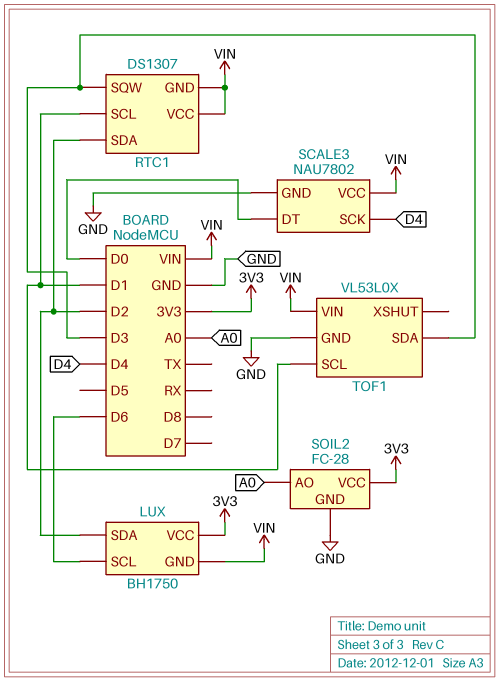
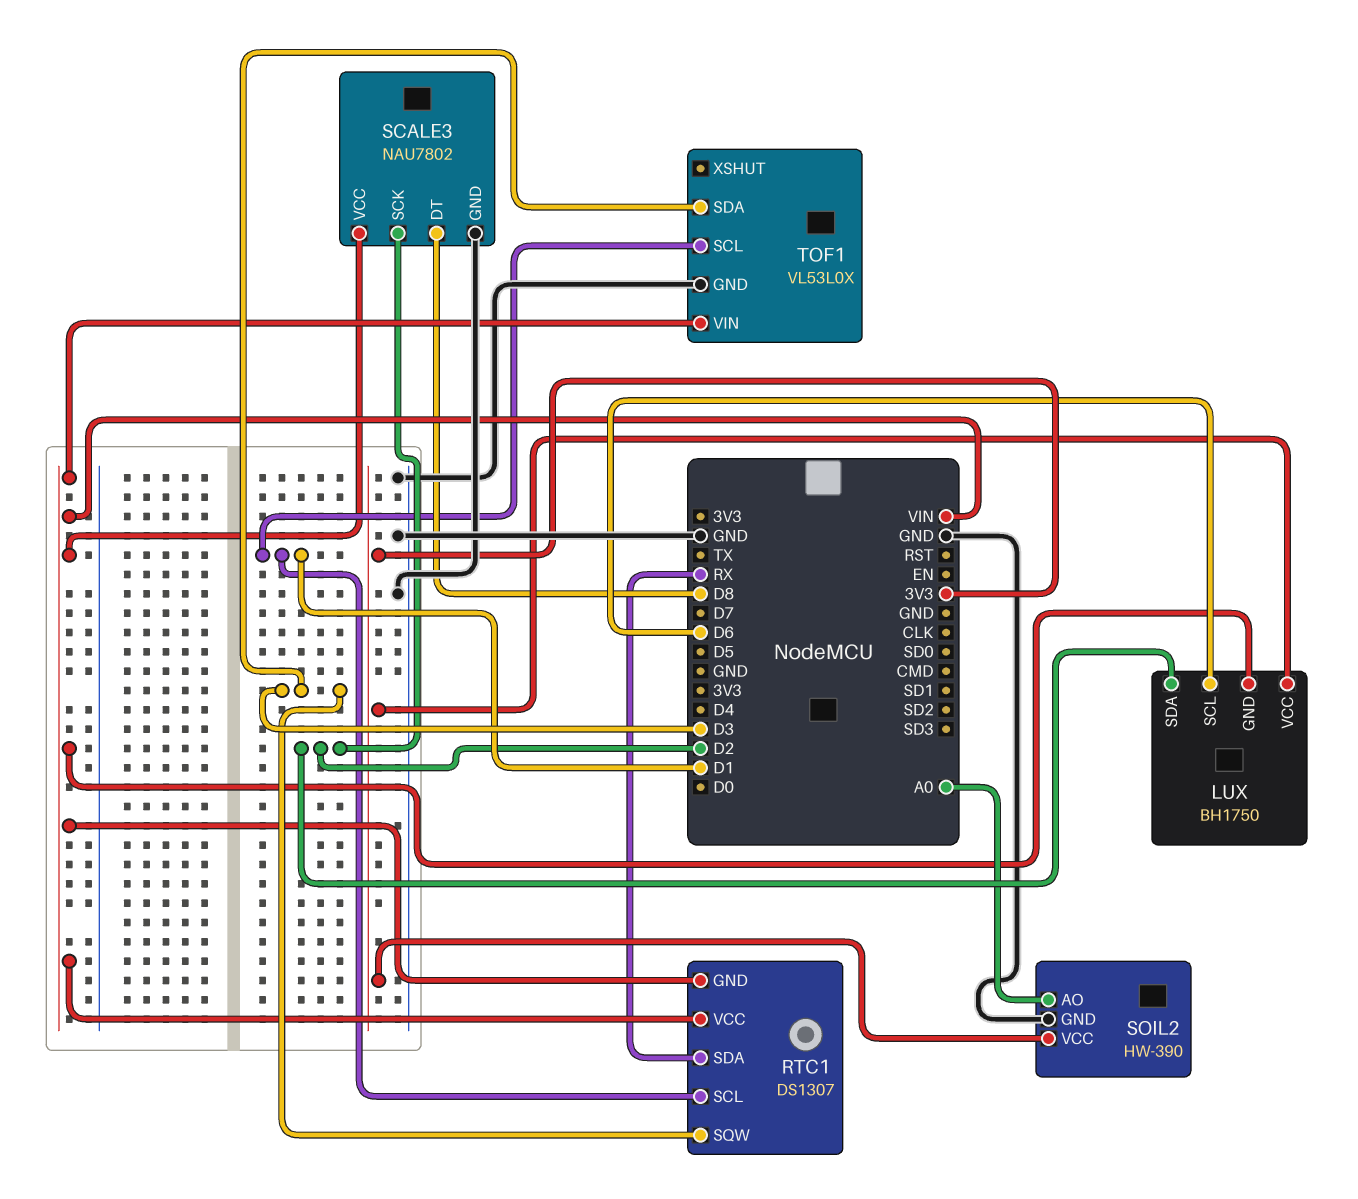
RTC1 pin SDA: D2 -> RX
SCALE3 pin DT: D0 -> D8
SCALE3 pin SCK: D4 -> D2
SOIL2: FC-28 -> HW-390

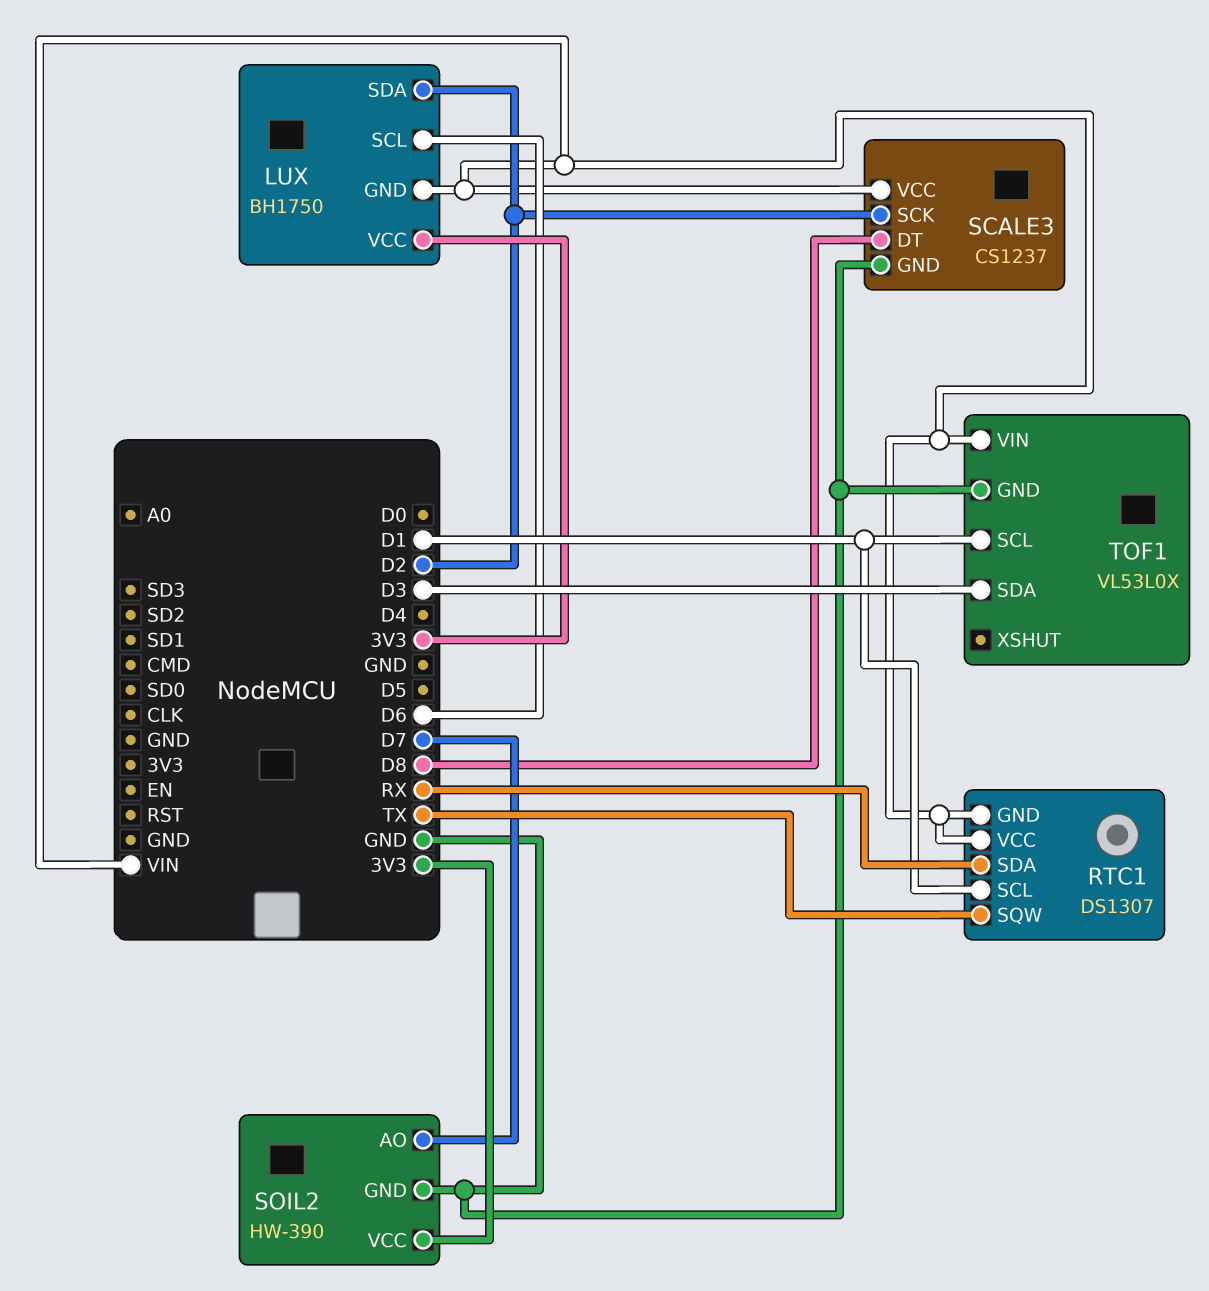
RTC1 pin SQW: D3 -> TX
SCALE3: NAU7802 -> CS1237
SOIL2 pin AO: A0 -> D7

